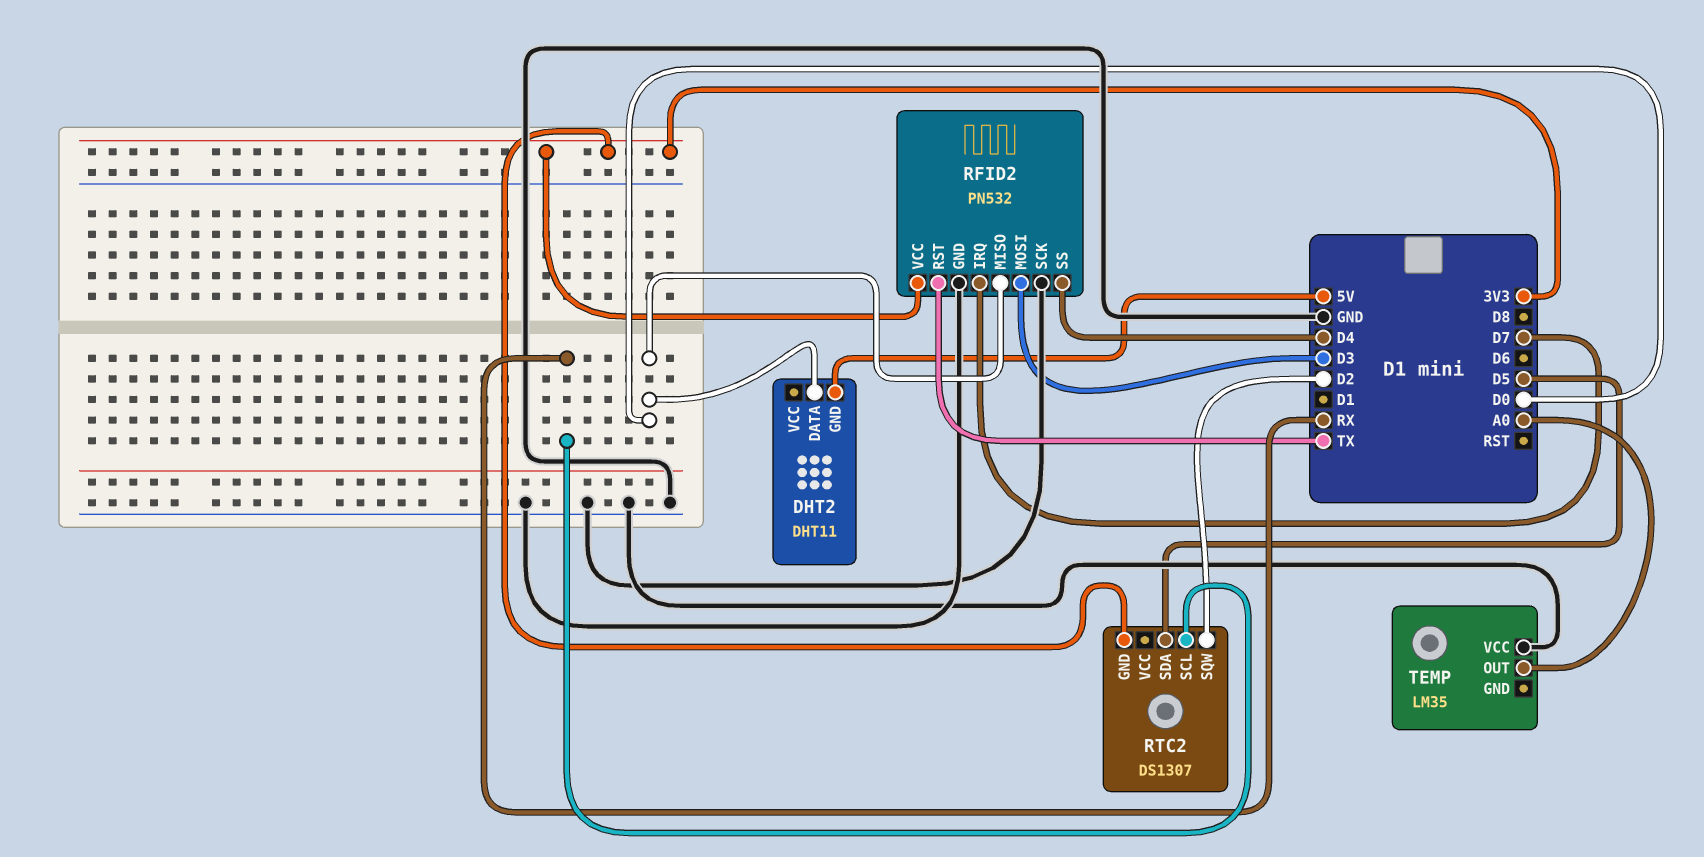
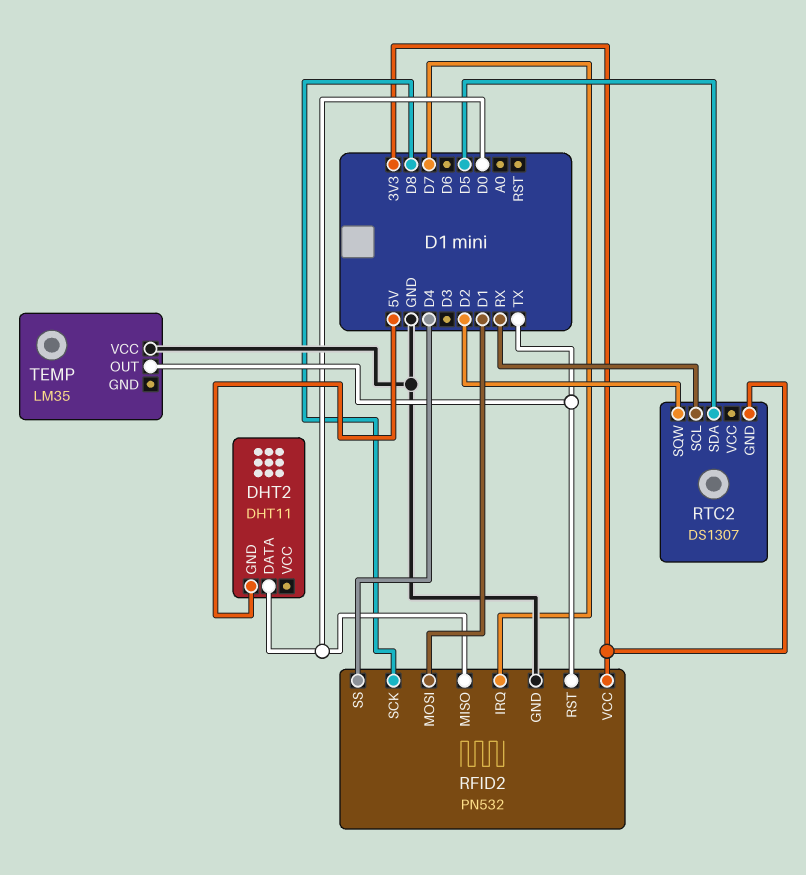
RFID2 pin MOSI: D3 -> D1
RFID2 pin SCK: GND -> D8
TEMP pin OUT: A0 -> TX

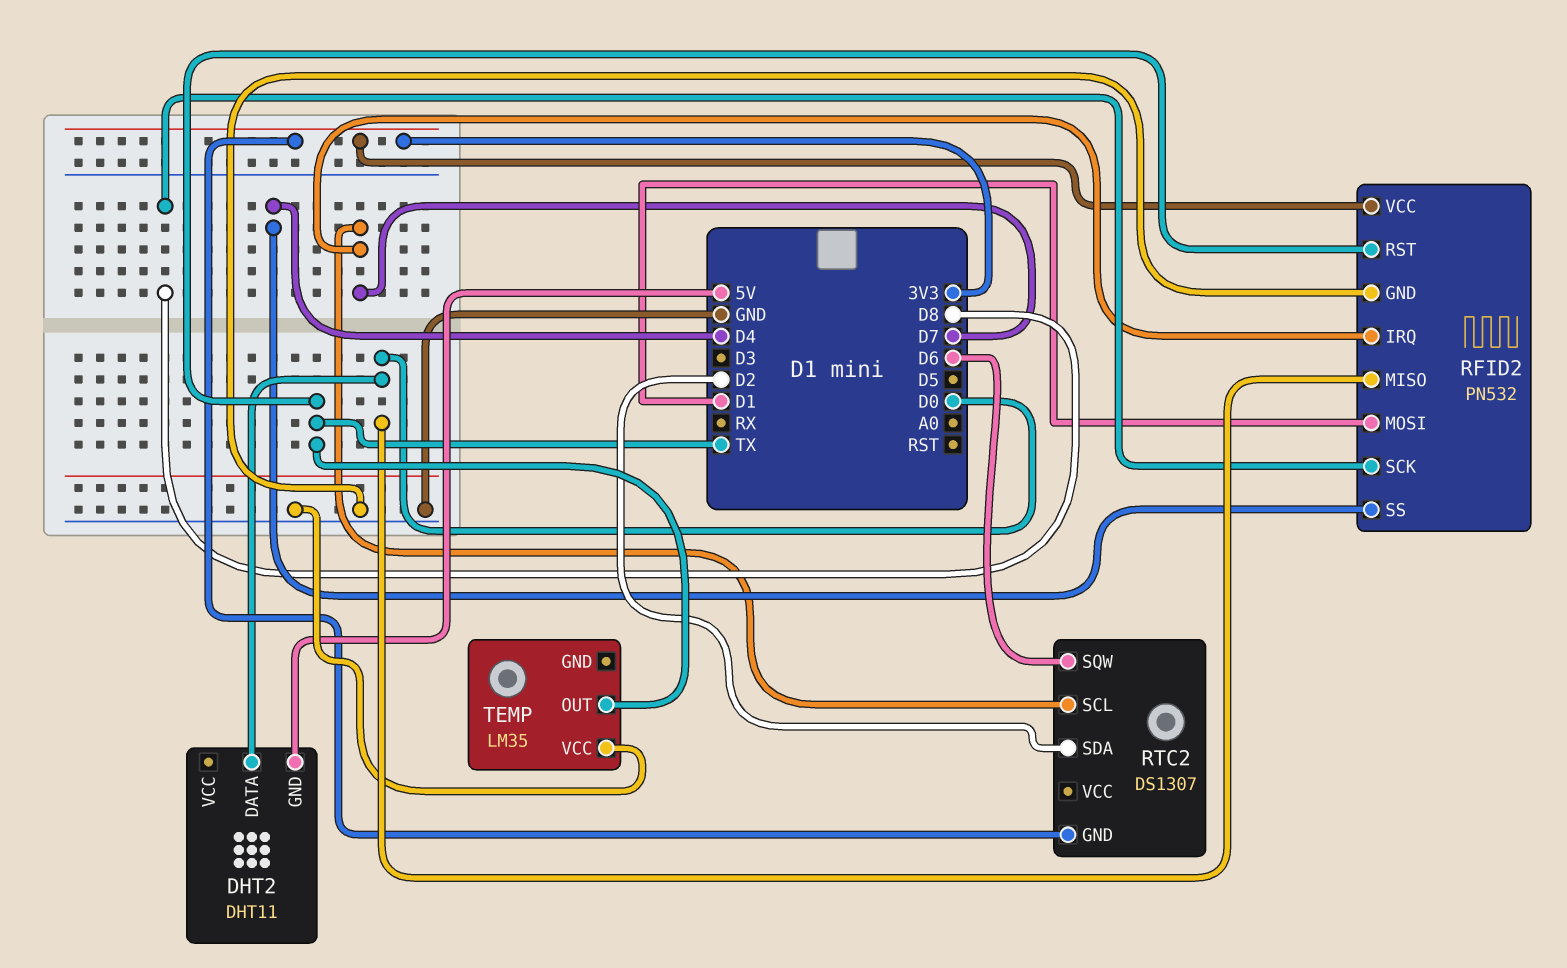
RTC2 pin SCL: RX -> D7
RTC2 pin SDA: D5 -> D2
RTC2 pin SQW: D2 -> D6

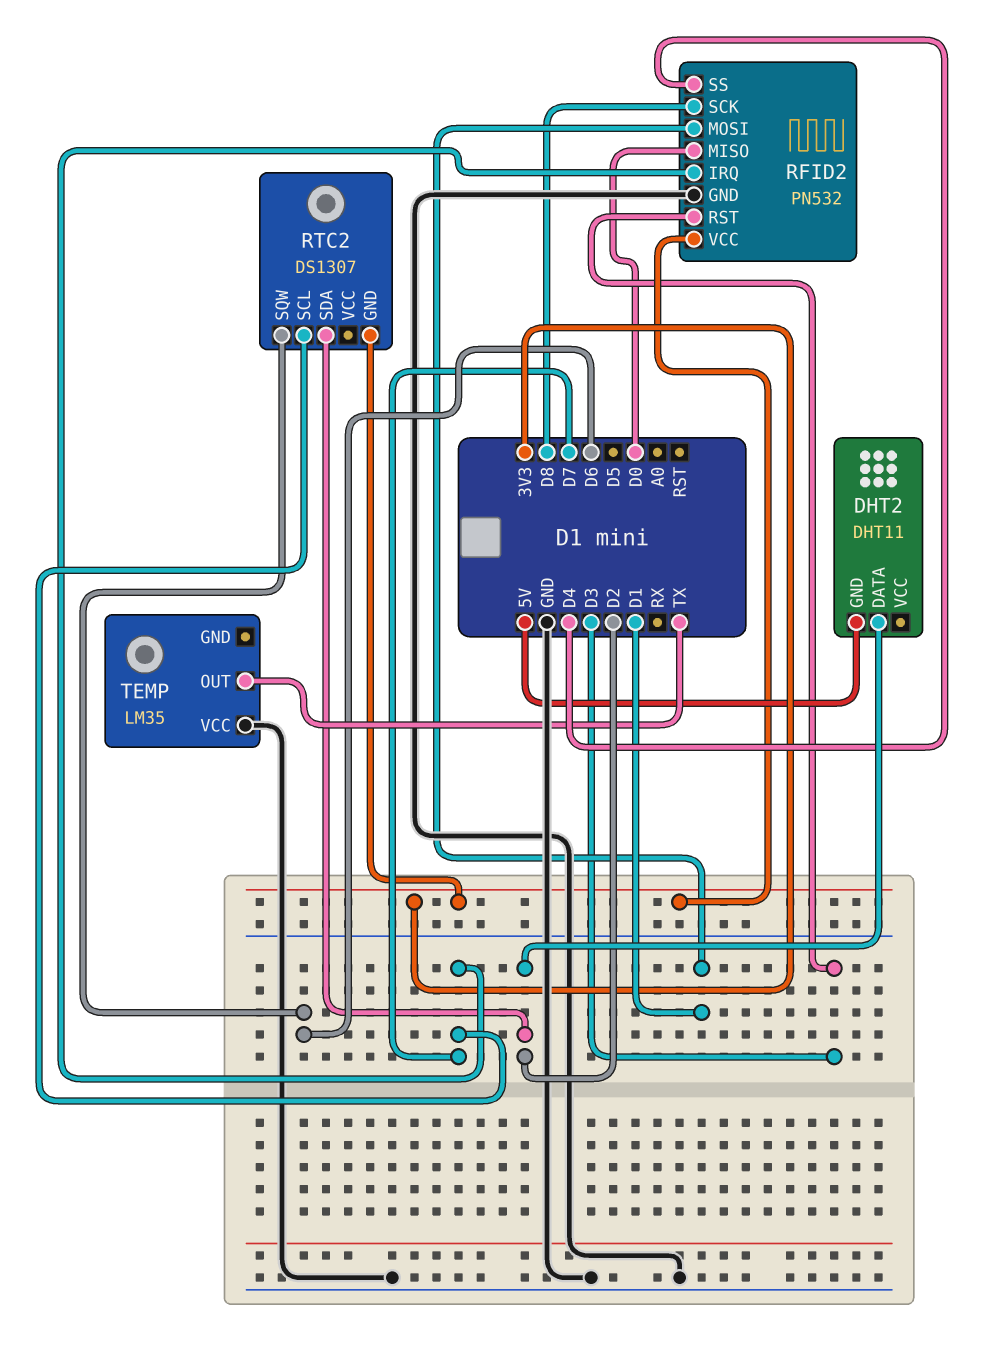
DHT2 pin DATA: D0 -> D2
RFID2 pin RST: TX -> D3

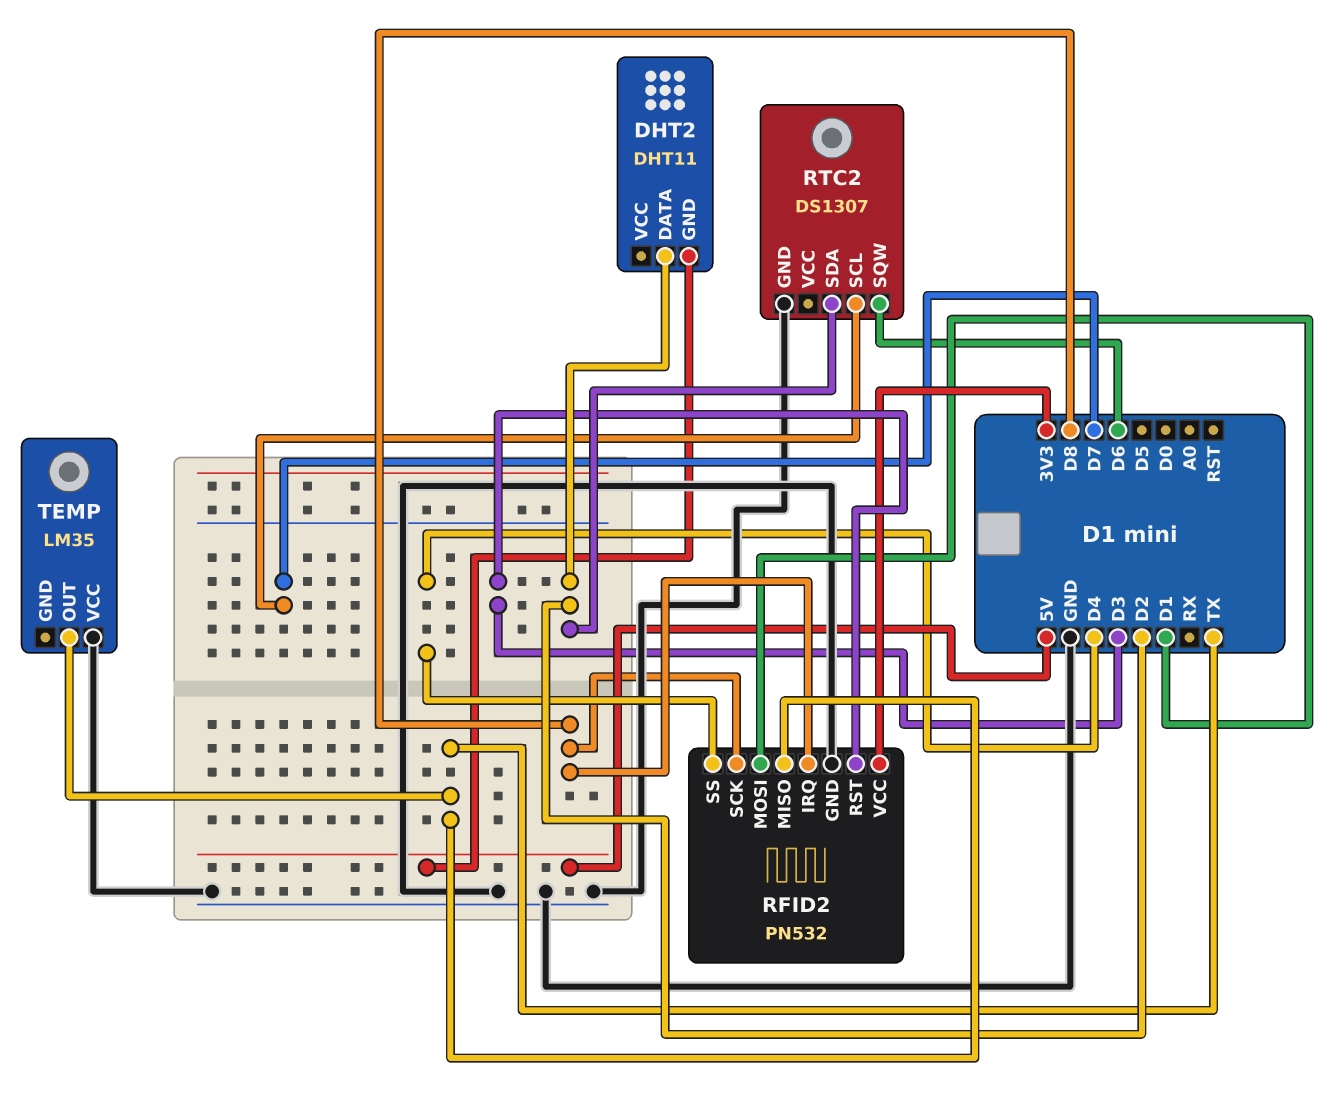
RFID2 pin IRQ: D7 -> D8
RFID2 pin MISO: D0 -> TX
RTC2 pin GND: 3V3 -> GND

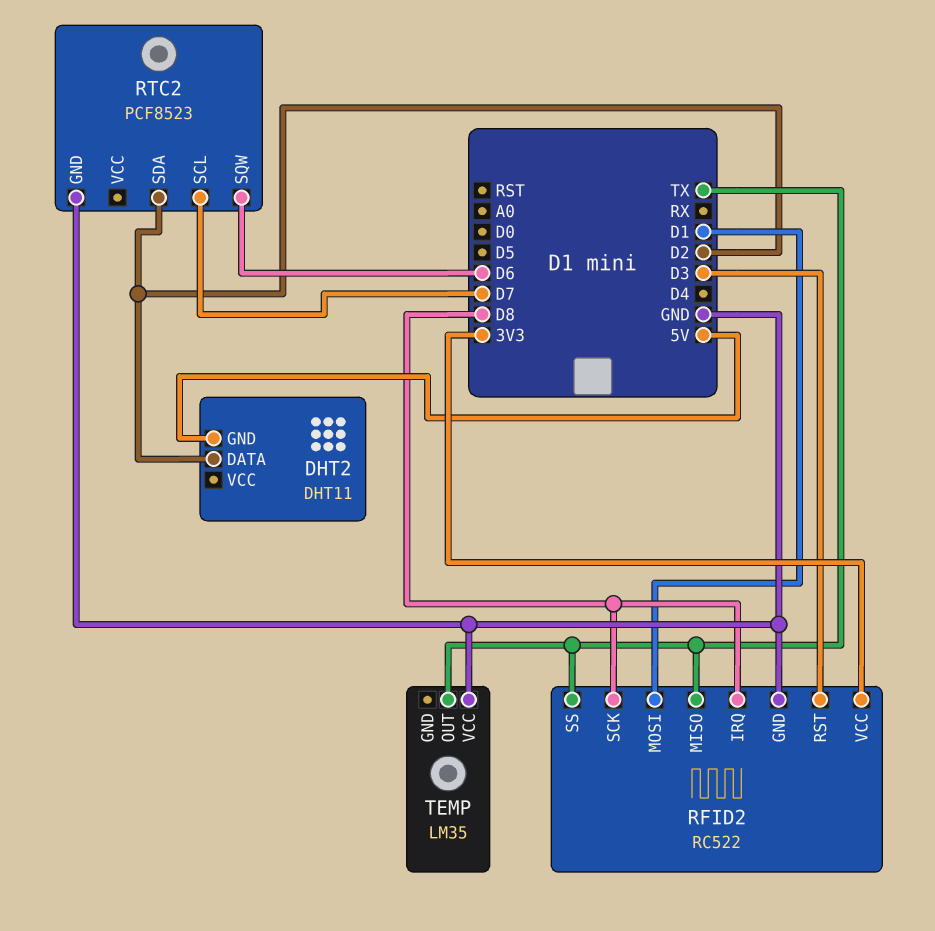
RFID2: PN532 -> RC522
RFID2 pin SS: D4 -> TX
RTC2: DS1307 -> PCF8523

